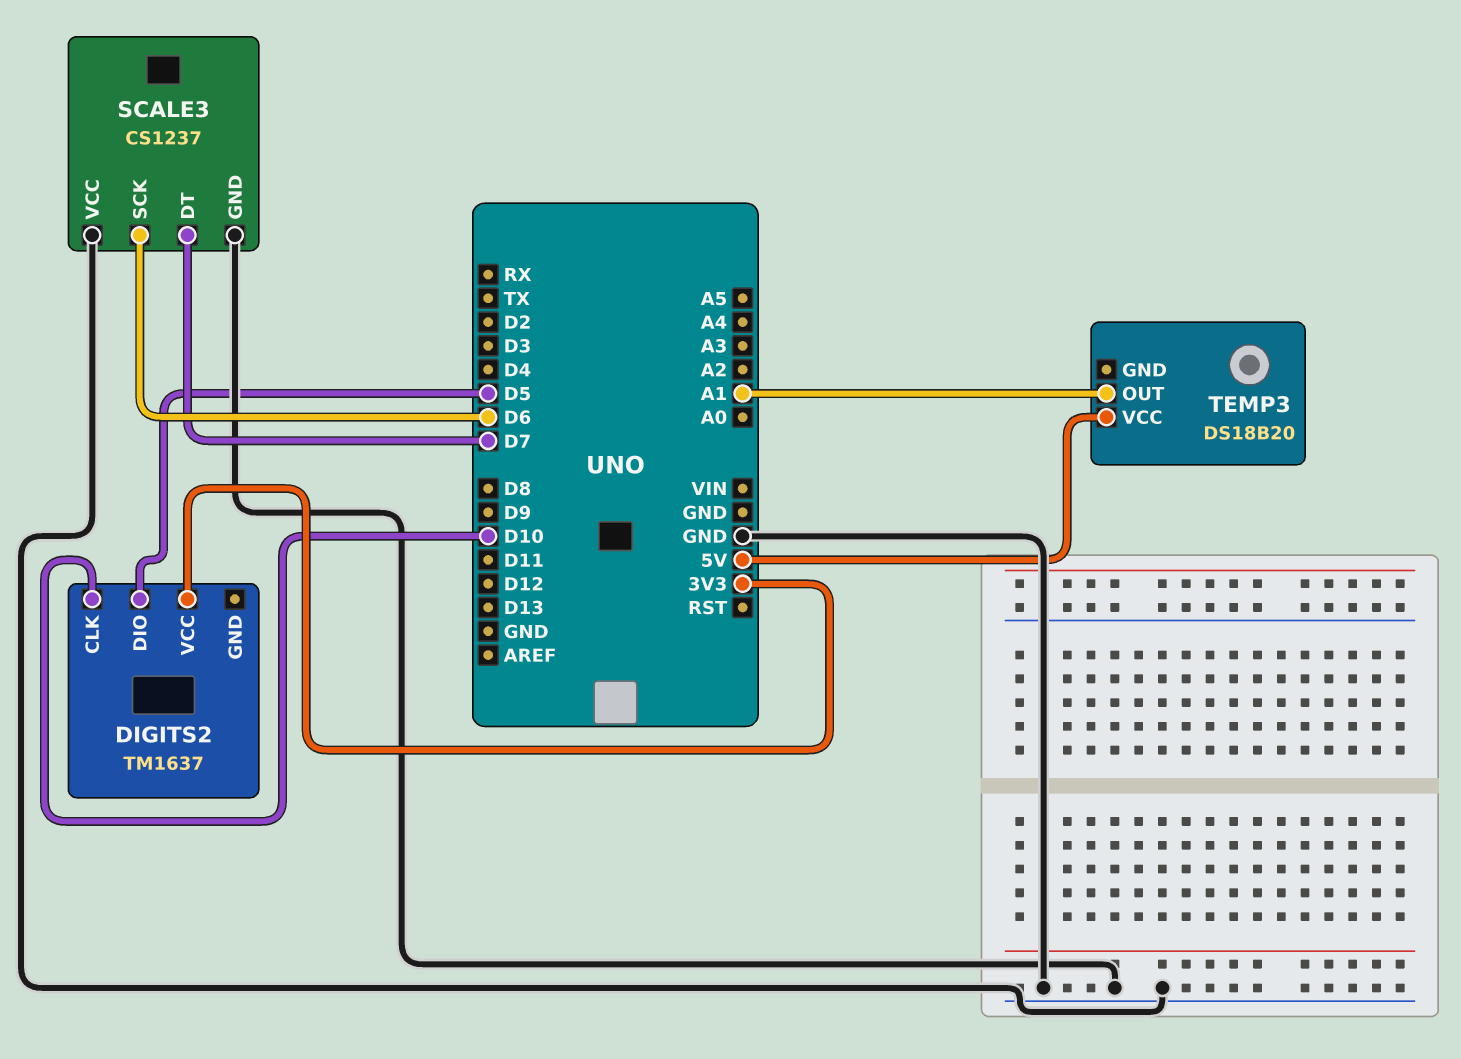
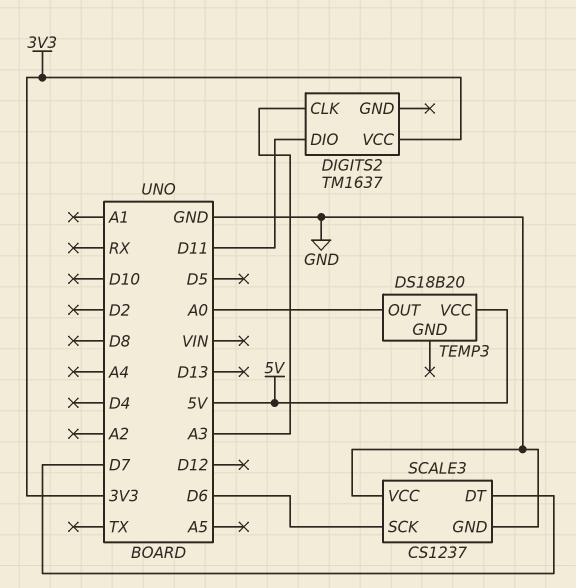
DIGITS2 pin CLK: D10 -> A3
DIGITS2 pin DIO: D5 -> D11
TEMP3 pin OUT: A1 -> A0

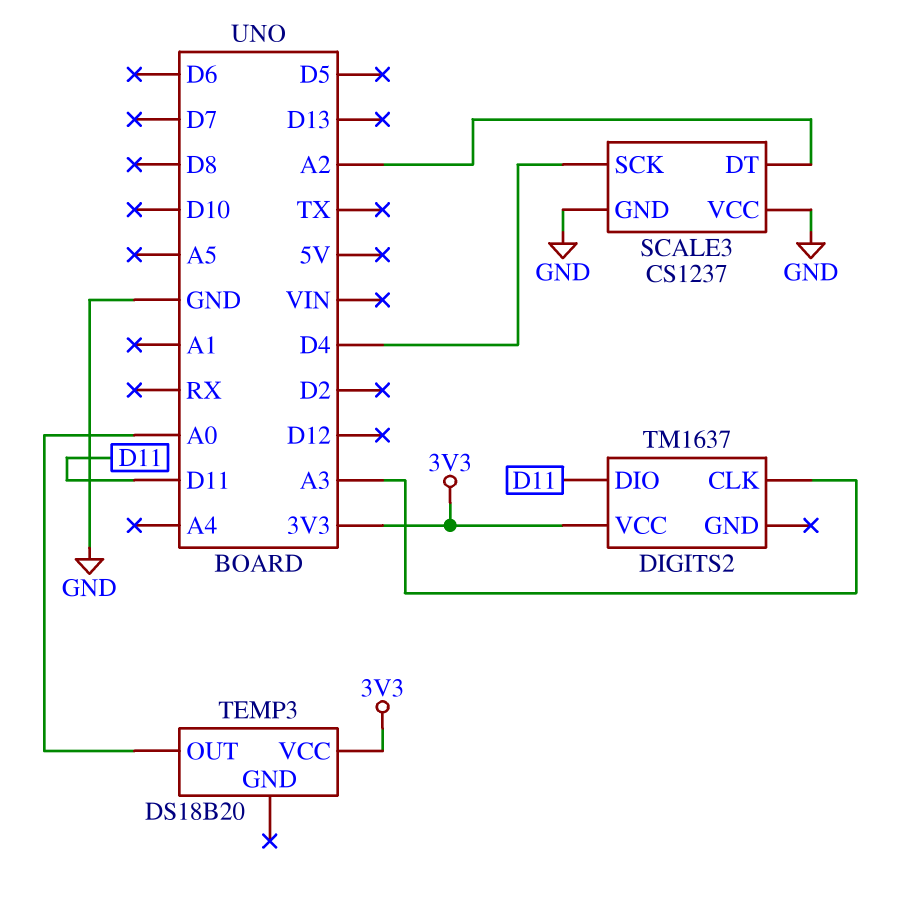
SCALE3 pin DT: D7 -> A2
SCALE3 pin SCK: D6 -> D4
TEMP3 pin VCC: 5V -> 3V3

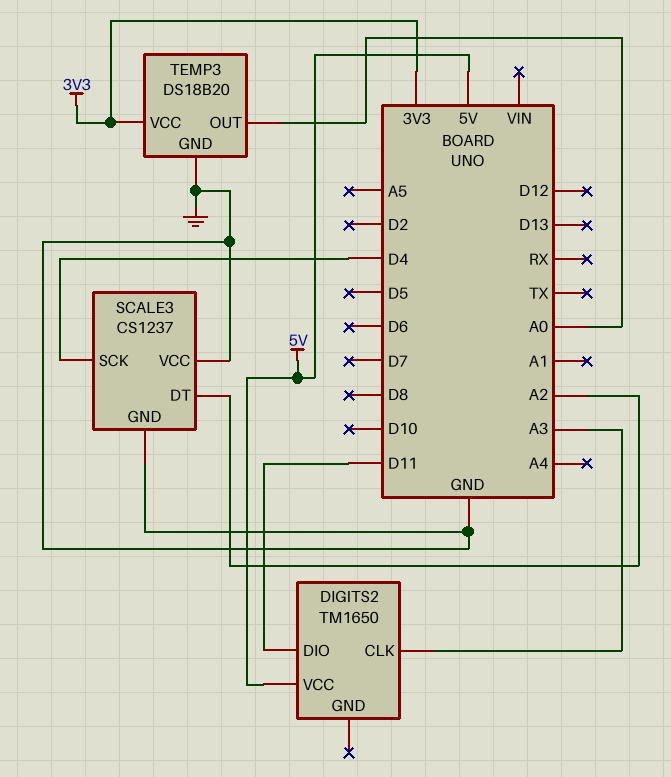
DIGITS2: TM1637 -> TM1650
DIGITS2 pin VCC: 3V3 -> 5V
TEMP3 pin GND: none -> GND

